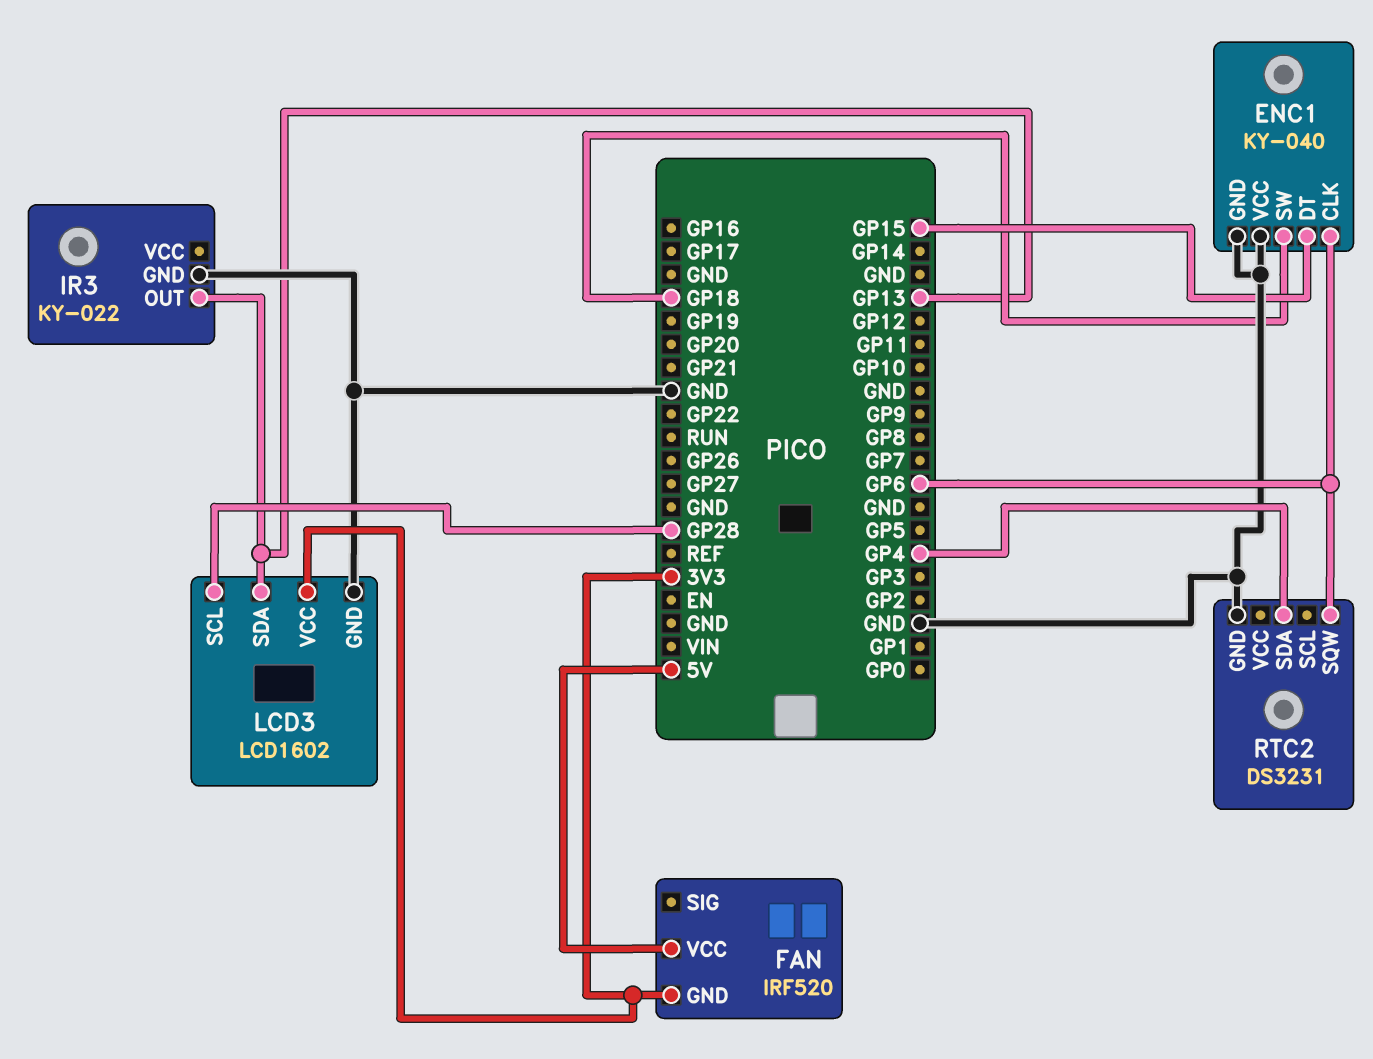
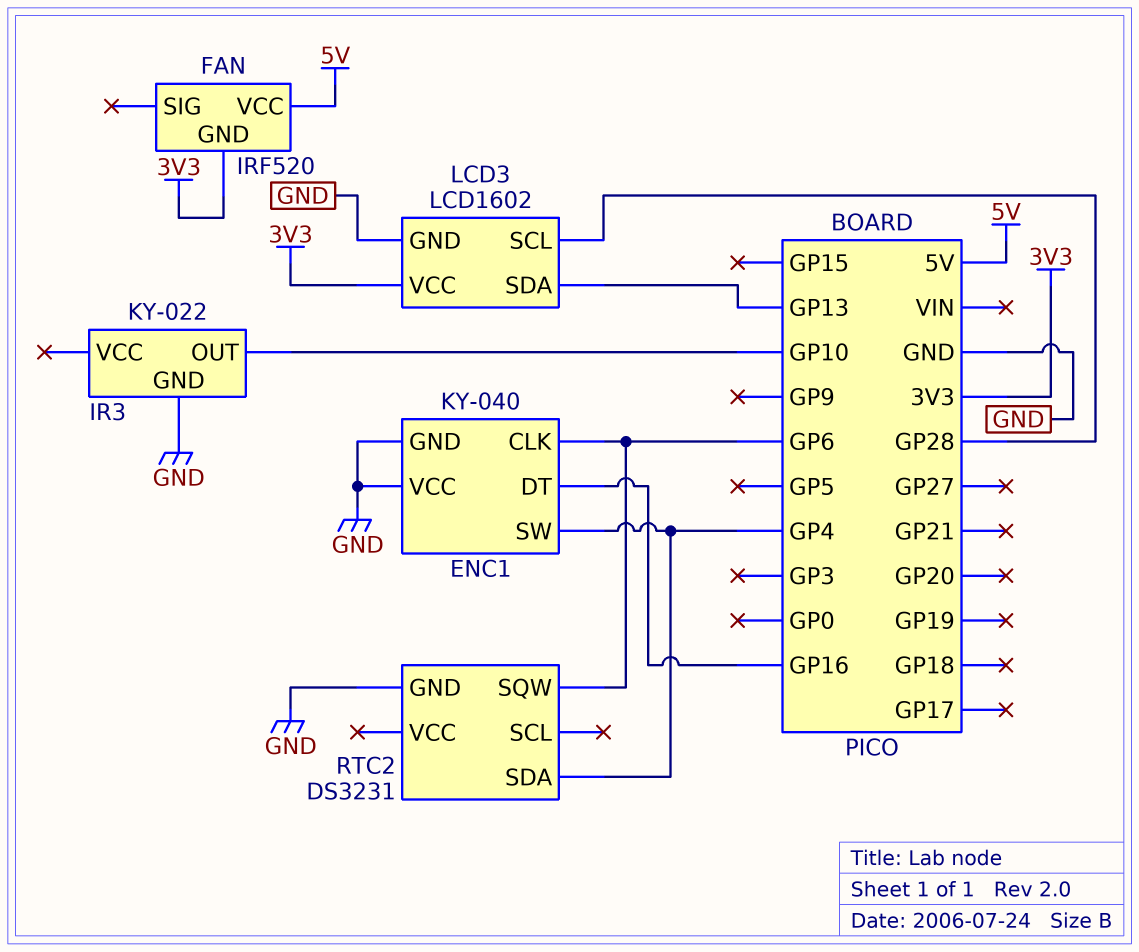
ENC1 pin DT: GP15 -> GP16
ENC1 pin SW: GP18 -> GP4
IR3 pin OUT: GP13 -> GP10

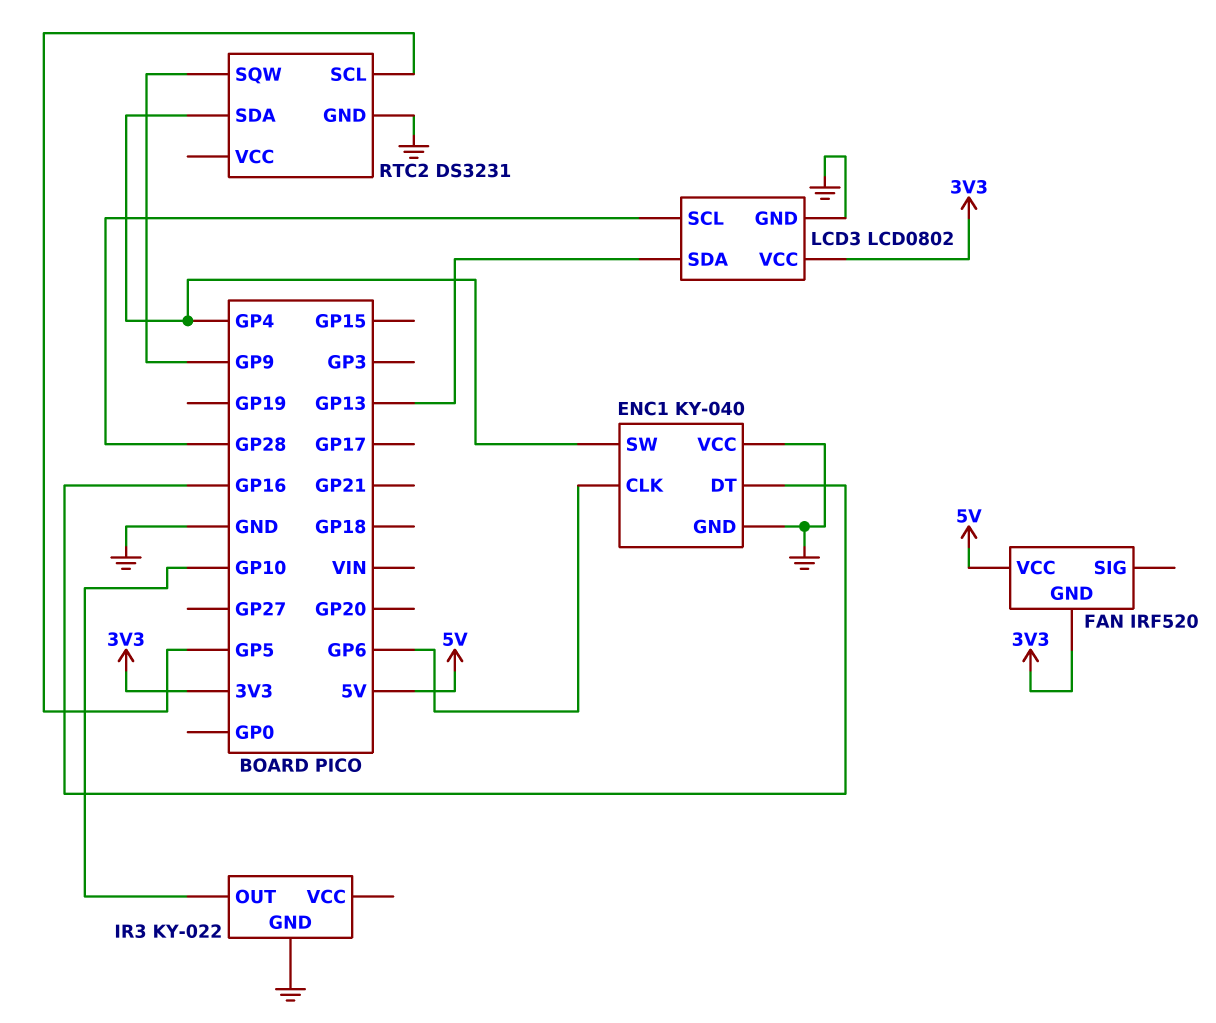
LCD3: LCD1602 -> LCD0802
RTC2 pin SCL: none -> GP5
RTC2 pin SQW: GP6 -> GP9

